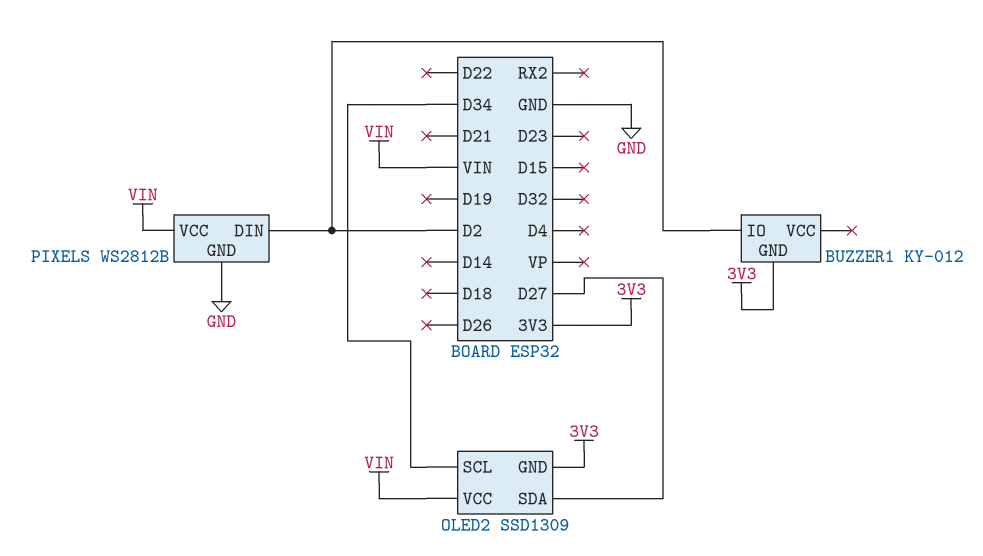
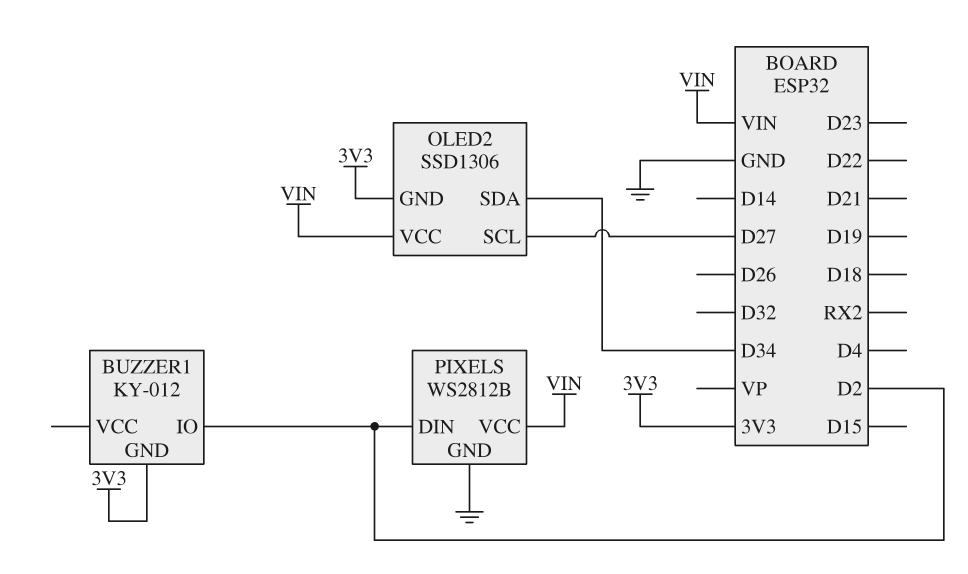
OLED2: SSD1309 -> SSD1306
OLED2 pin SCL: D34 -> D27
OLED2 pin SDA: D27 -> D34

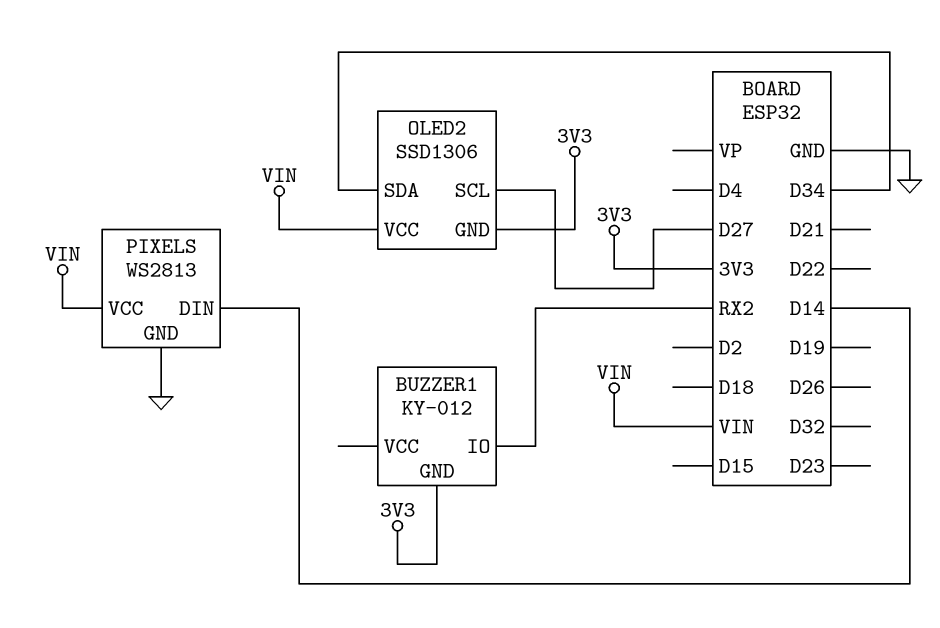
BUZZER1 pin IO: D2 -> RX2
PIXELS: WS2812B -> WS2813
PIXELS pin DIN: D2 -> D14

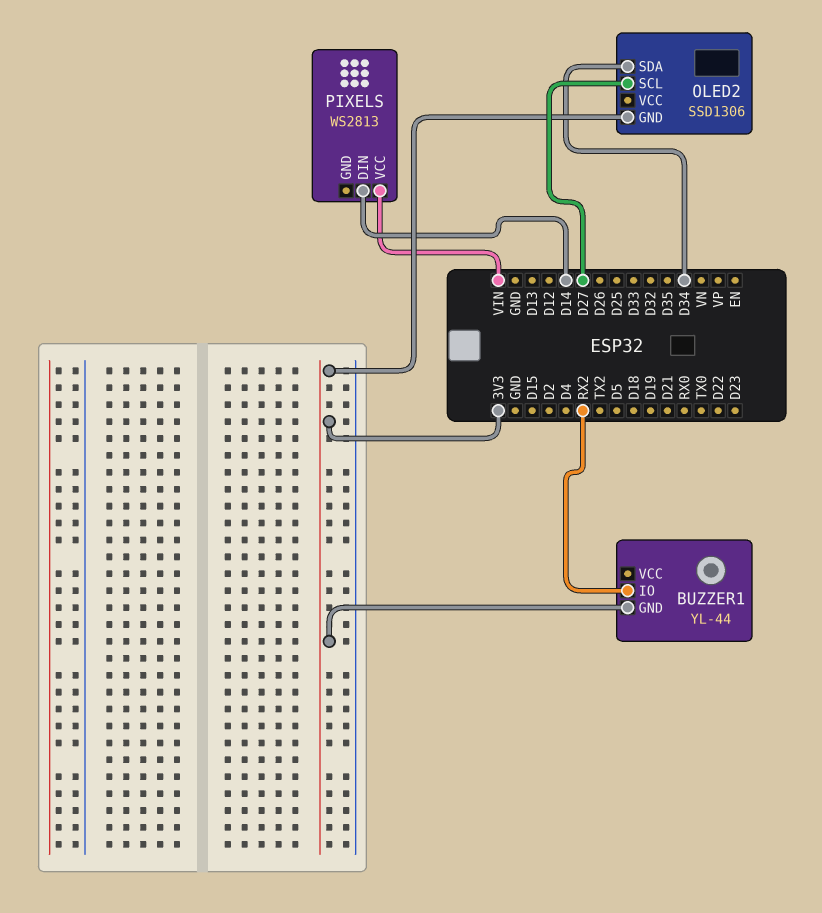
BUZZER1: KY-012 -> YL-44
OLED2 pin VCC: VIN -> none
PIXELS pin GND: GND -> none

